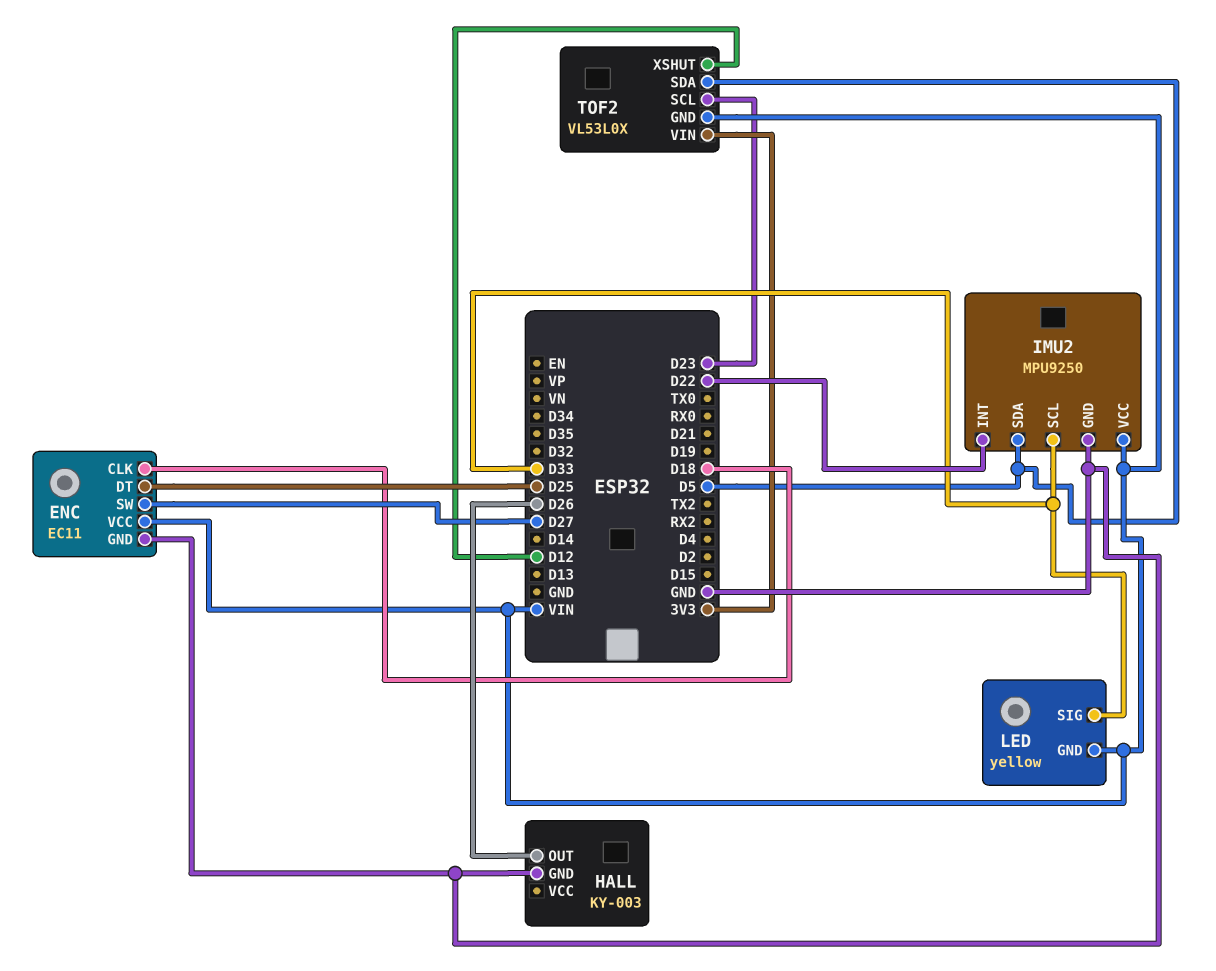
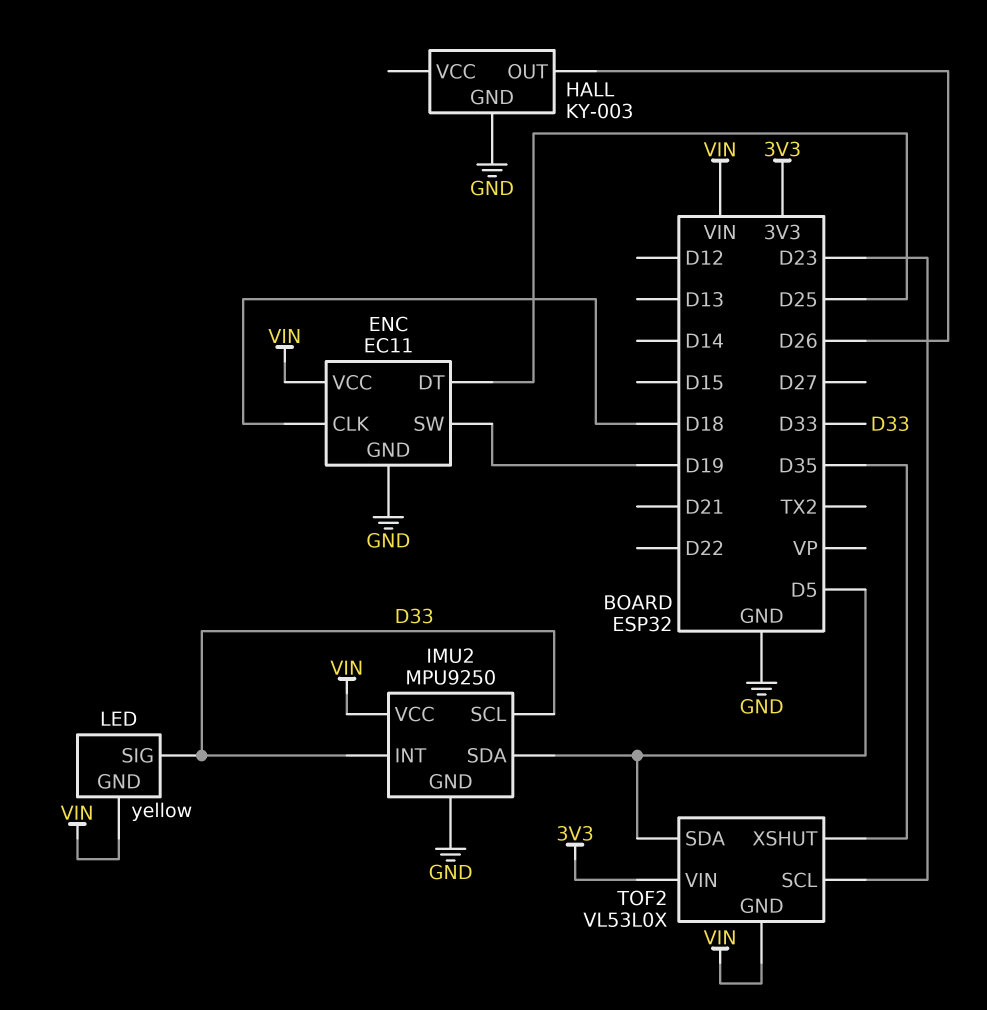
ENC pin SW: D27 -> D19
IMU2 pin INT: D22 -> D33
TOF2 pin XSHUT: D12 -> D35

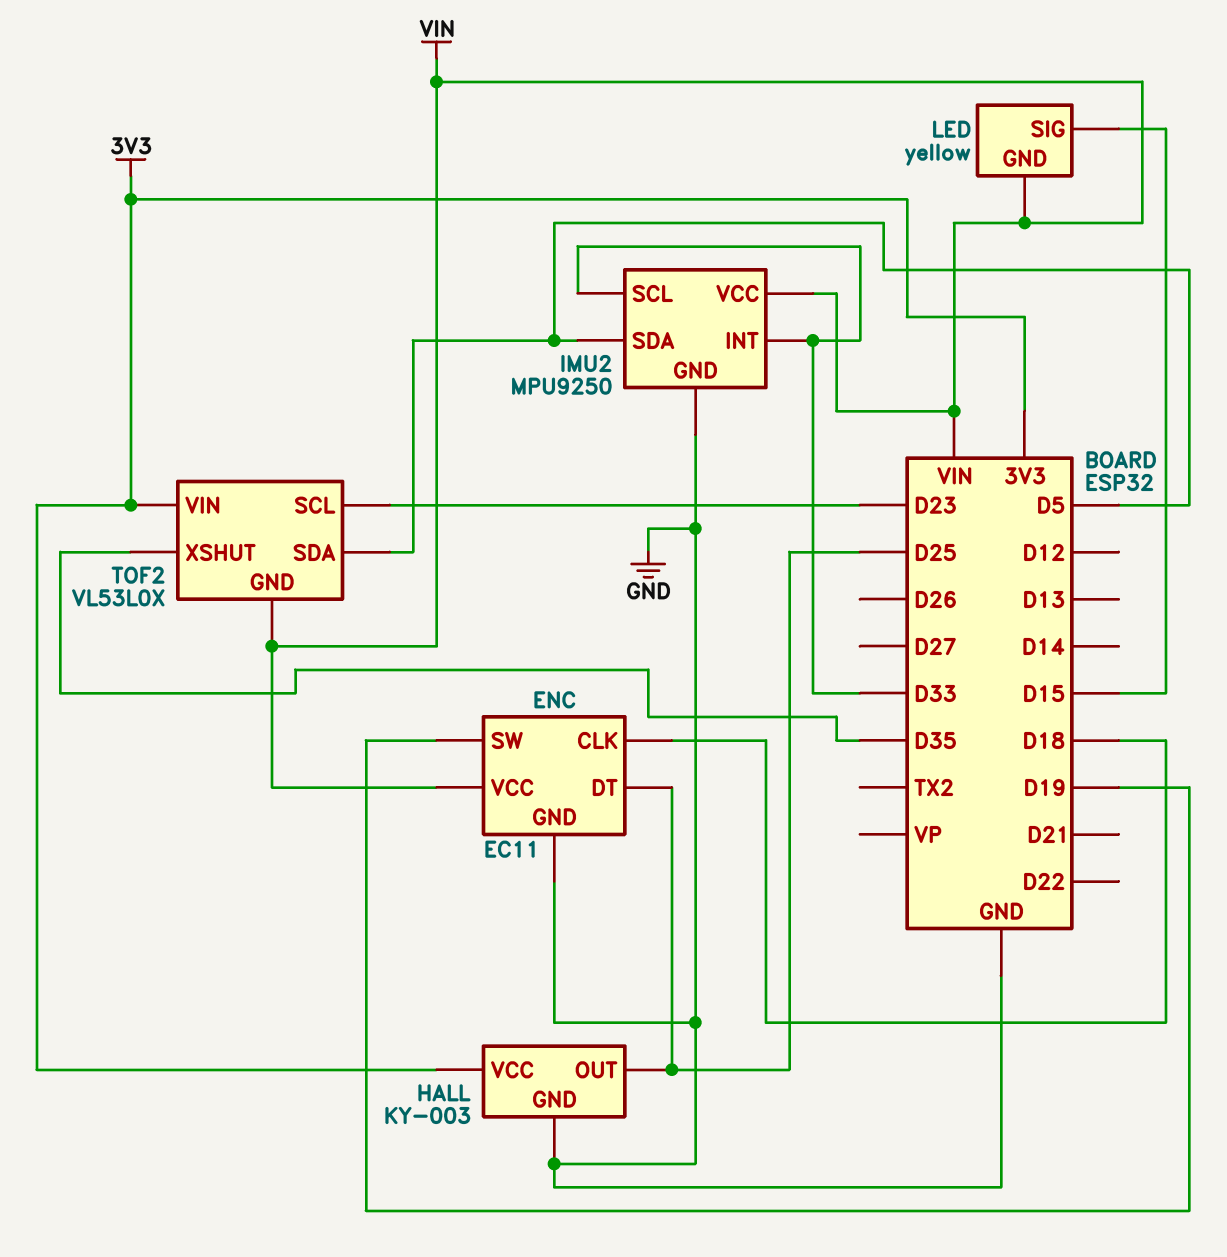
HALL pin OUT: D26 -> D25
HALL pin VCC: none -> 3V3
LED pin SIG: D33 -> D15

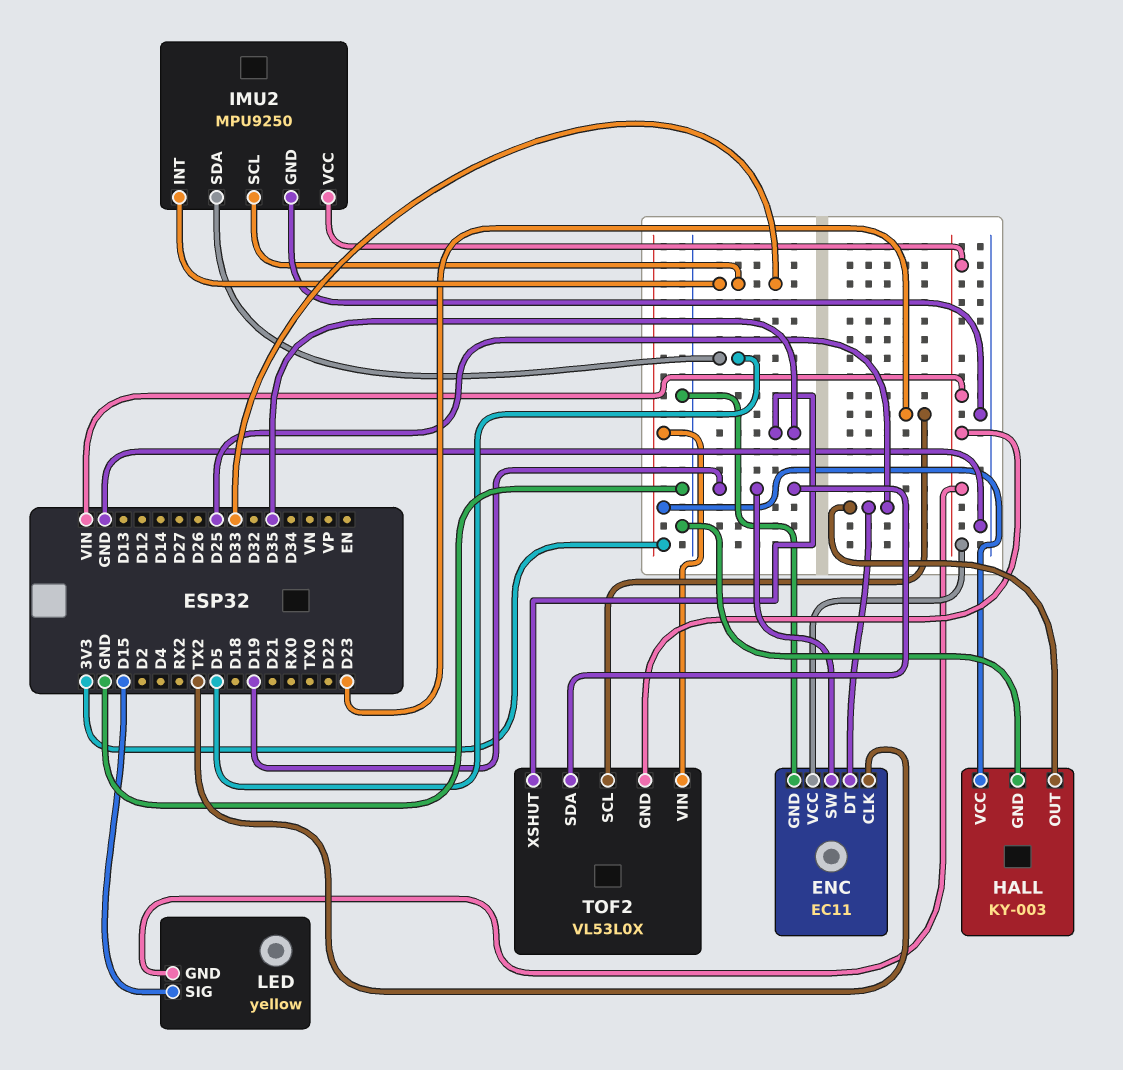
ENC pin CLK: D18 -> TX2
TOF2 pin SDA: D5 -> D19

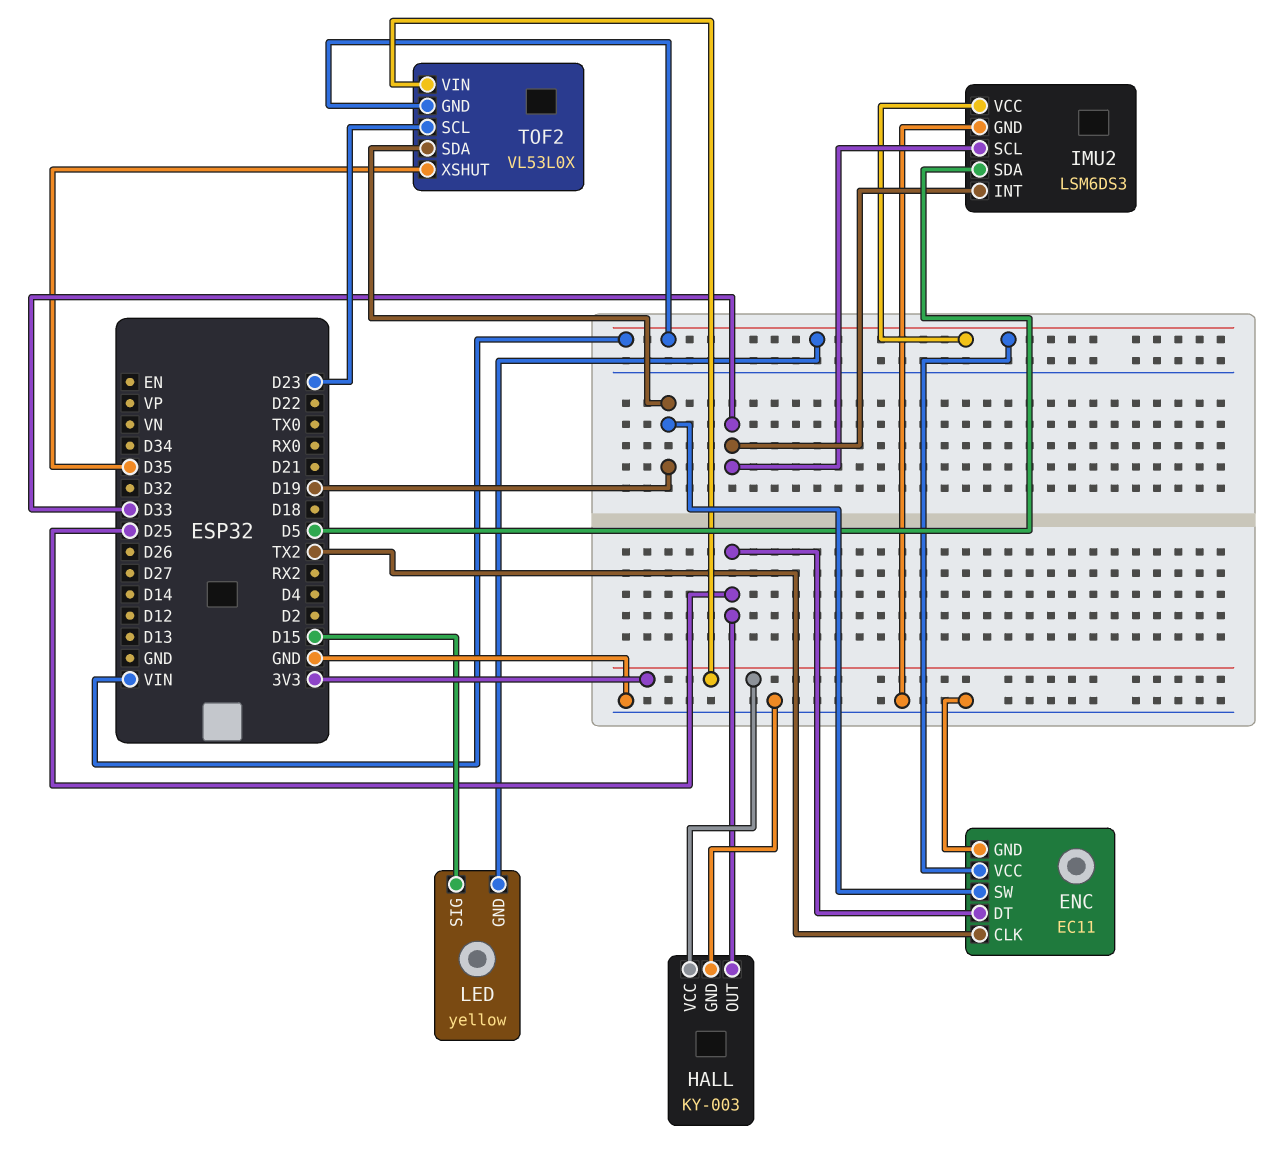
IMU2: MPU9250 -> LSM6DS3

